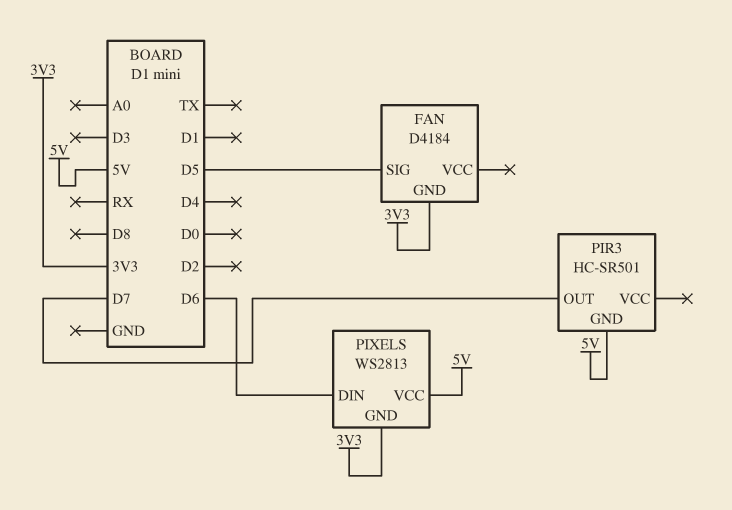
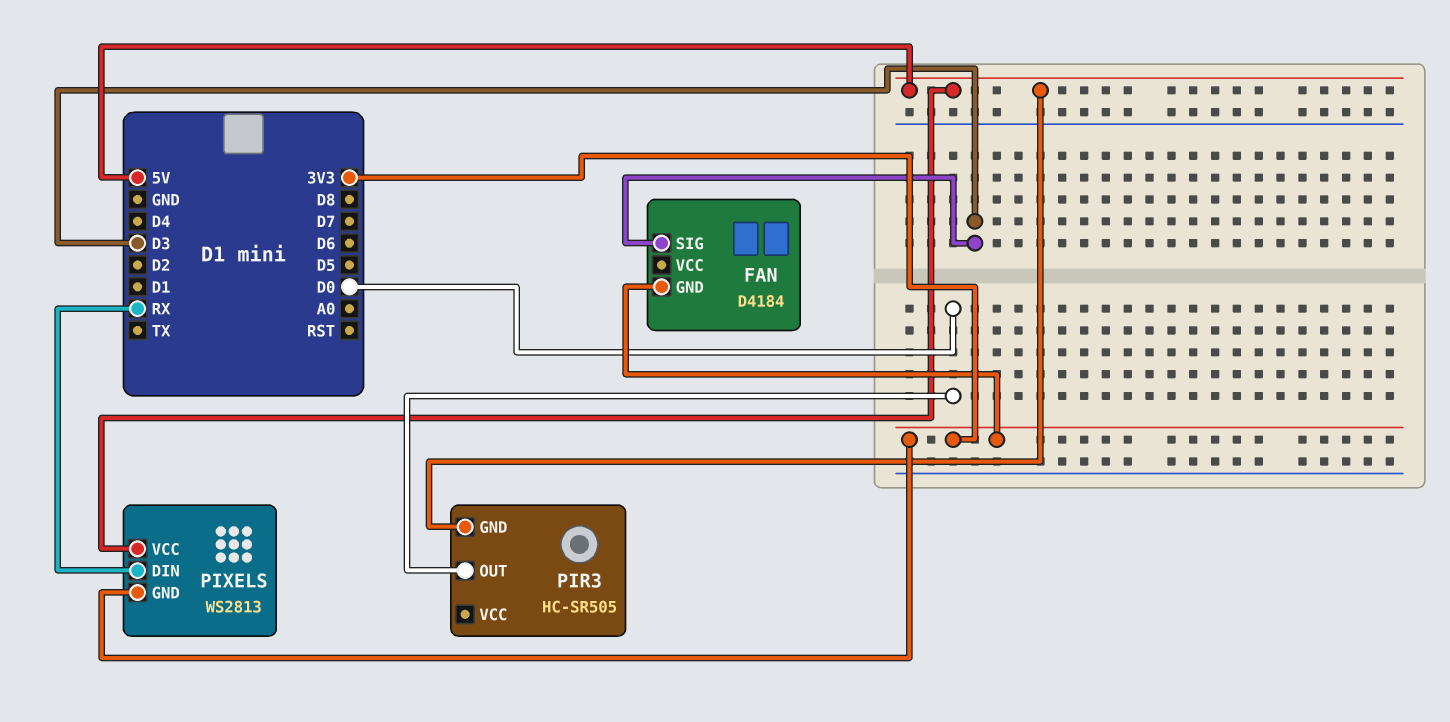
FAN pin SIG: D5 -> D3
PIR3: HC-SR501 -> HC-SR505
PIR3 pin OUT: D7 -> D0
PIXELS pin DIN: D6 -> RX

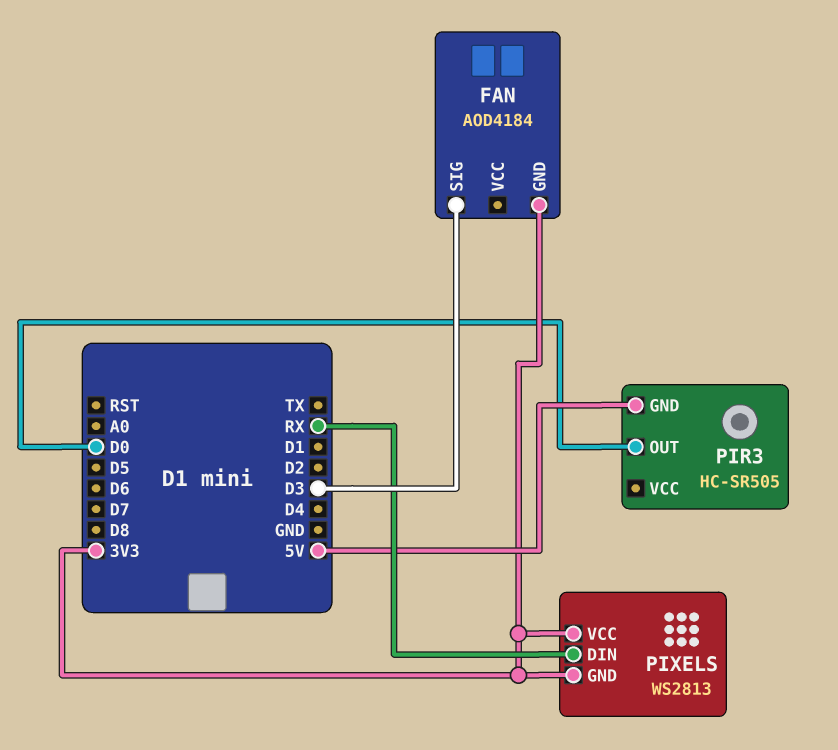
FAN: D4184 -> AOD4184
PIXELS pin VCC: 5V -> 3V3

